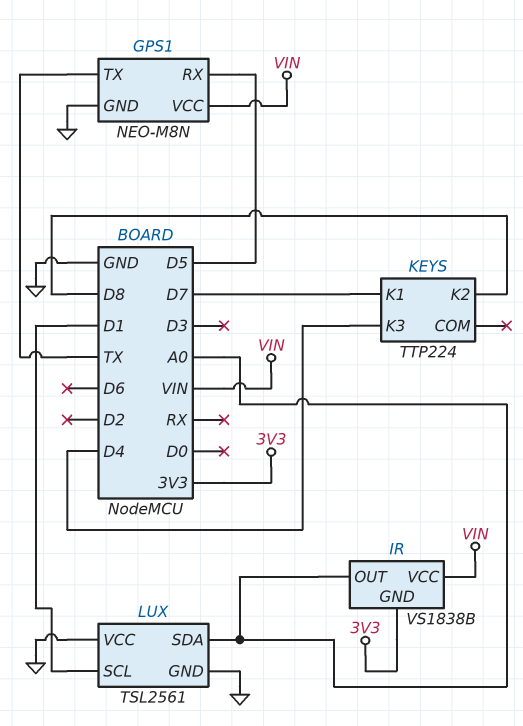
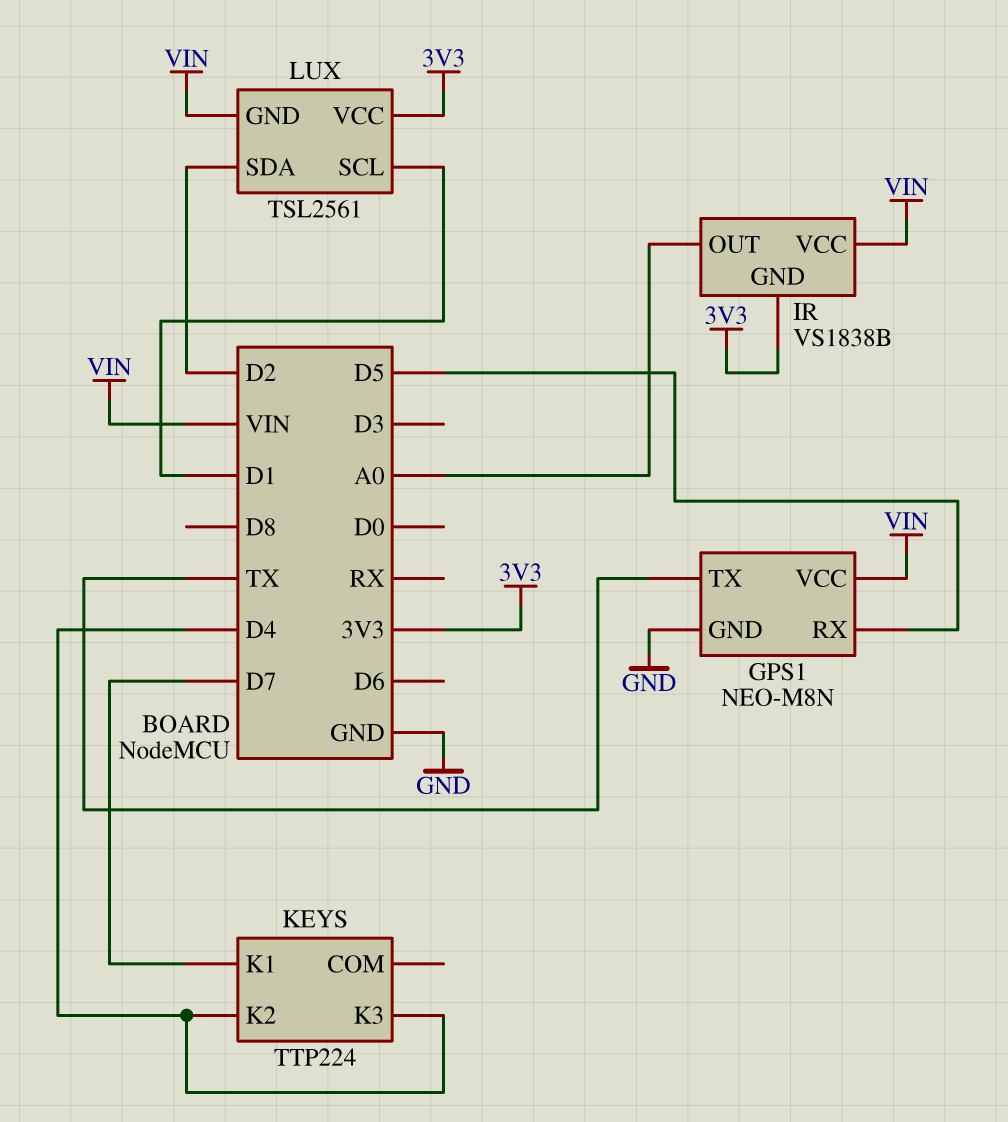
KEYS pin K2: D8 -> D4
LUX pin GND: GND -> VIN
LUX pin SDA: A0 -> D2
LUX pin VCC: GND -> 3V3

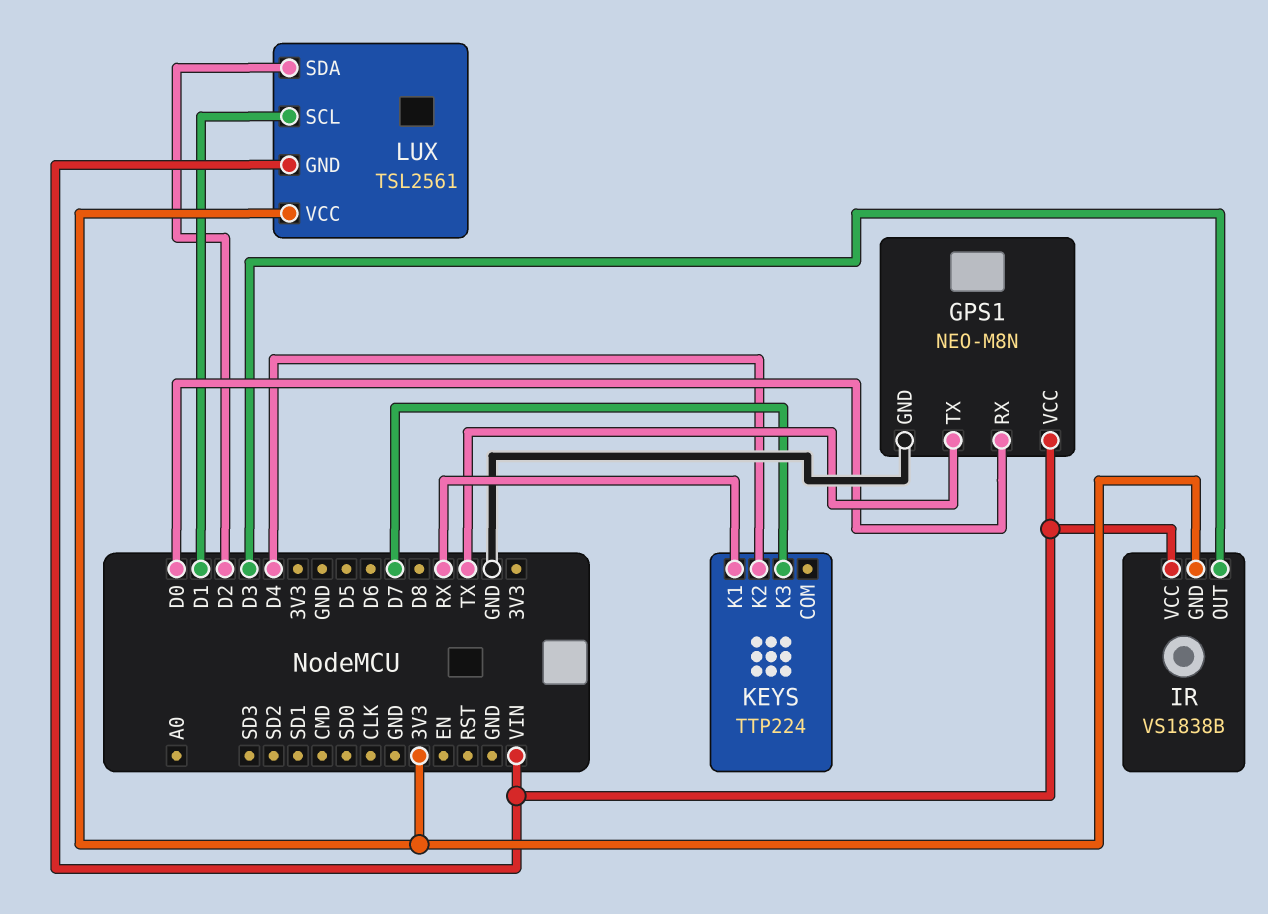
GPS1 pin RX: D5 -> D0
IR pin OUT: A0 -> D3
KEYS pin K1: D7 -> RX
KEYS pin K3: D4 -> D7

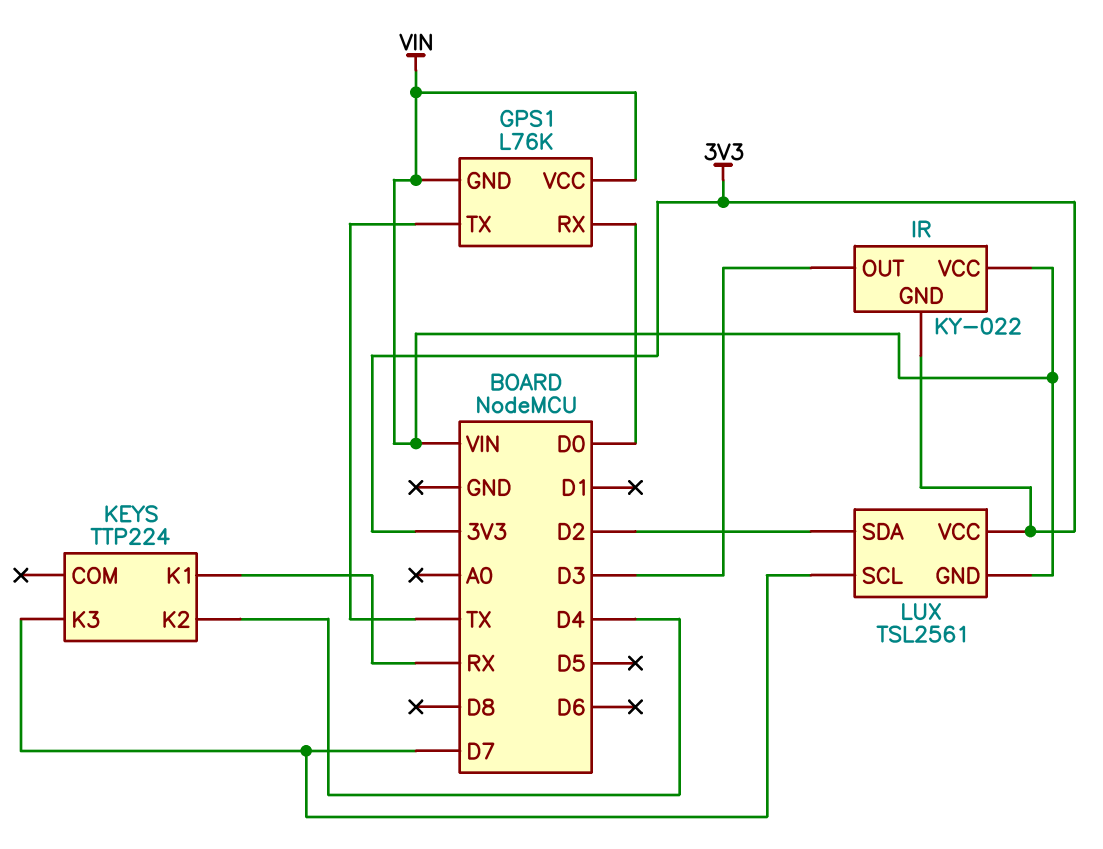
GPS1: NEO-M8N -> L76K
GPS1 pin GND: GND -> VIN
IR: VS1838B -> KY-022
LUX pin SCL: D1 -> D7

